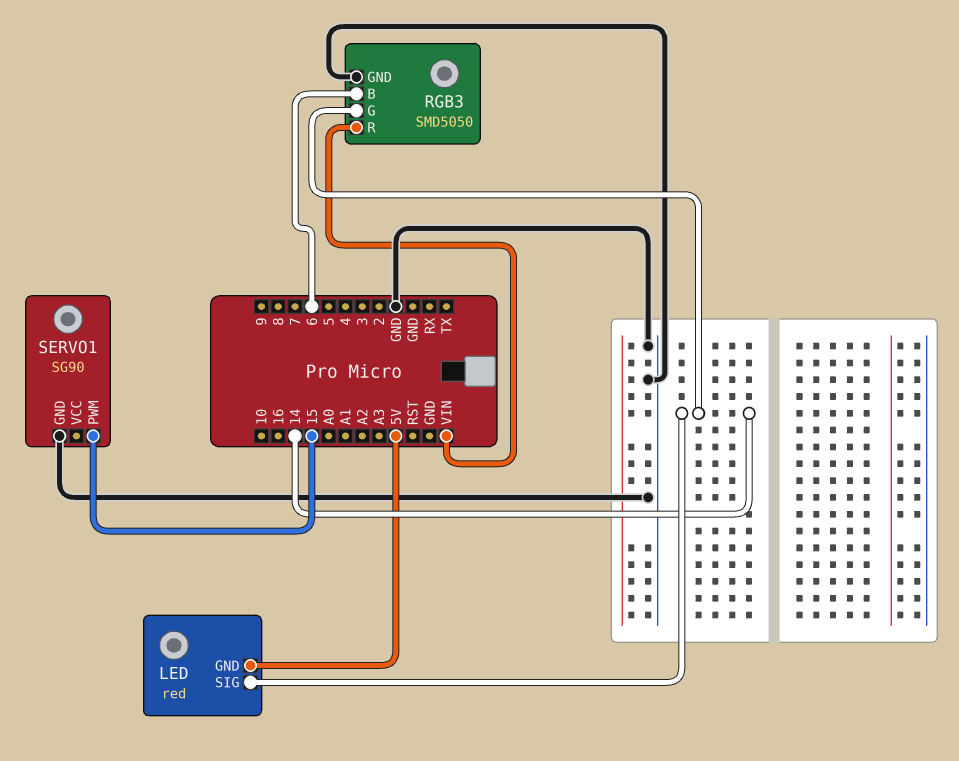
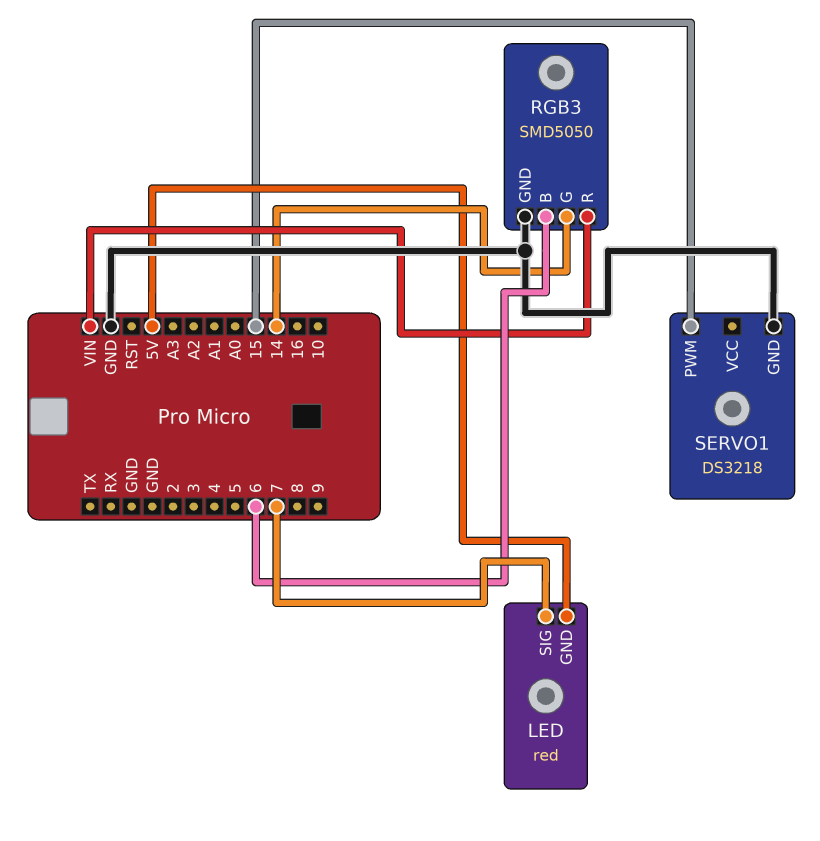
LED pin SIG: 14 -> 7
SERVO1: SG90 -> DS3218

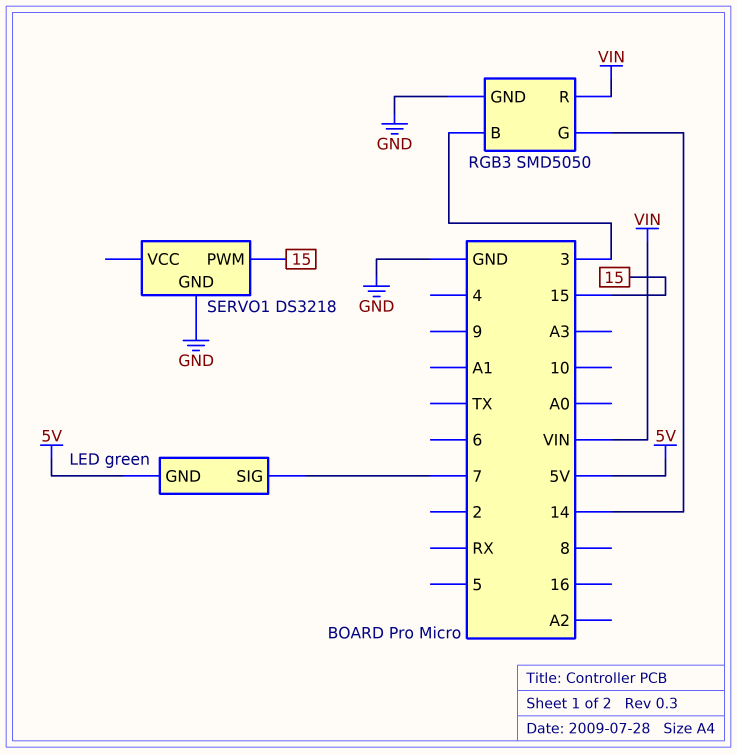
LED: red -> green
RGB3 pin B: 6 -> 3

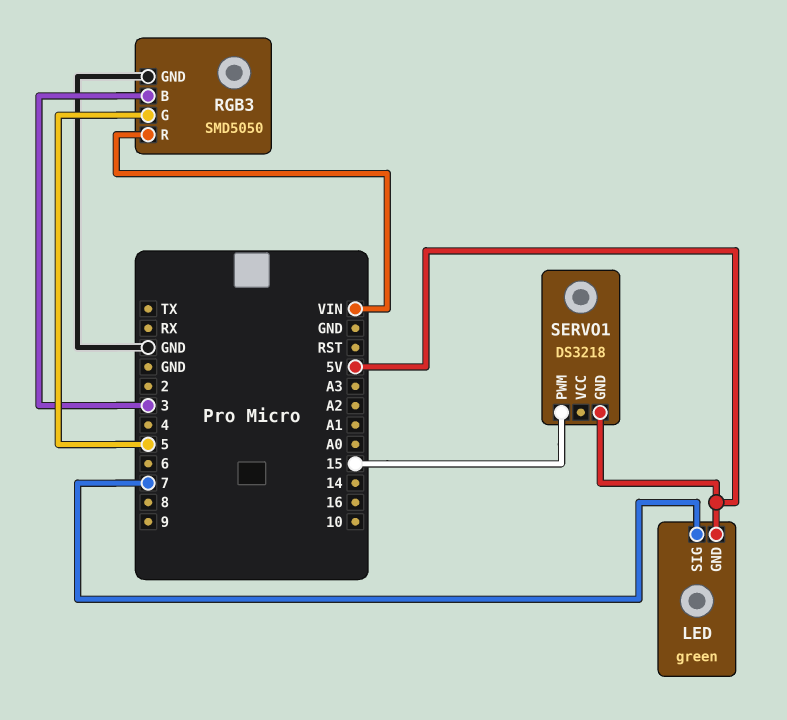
RGB3 pin G: 14 -> 5
SERVO1 pin GND: GND -> 5V

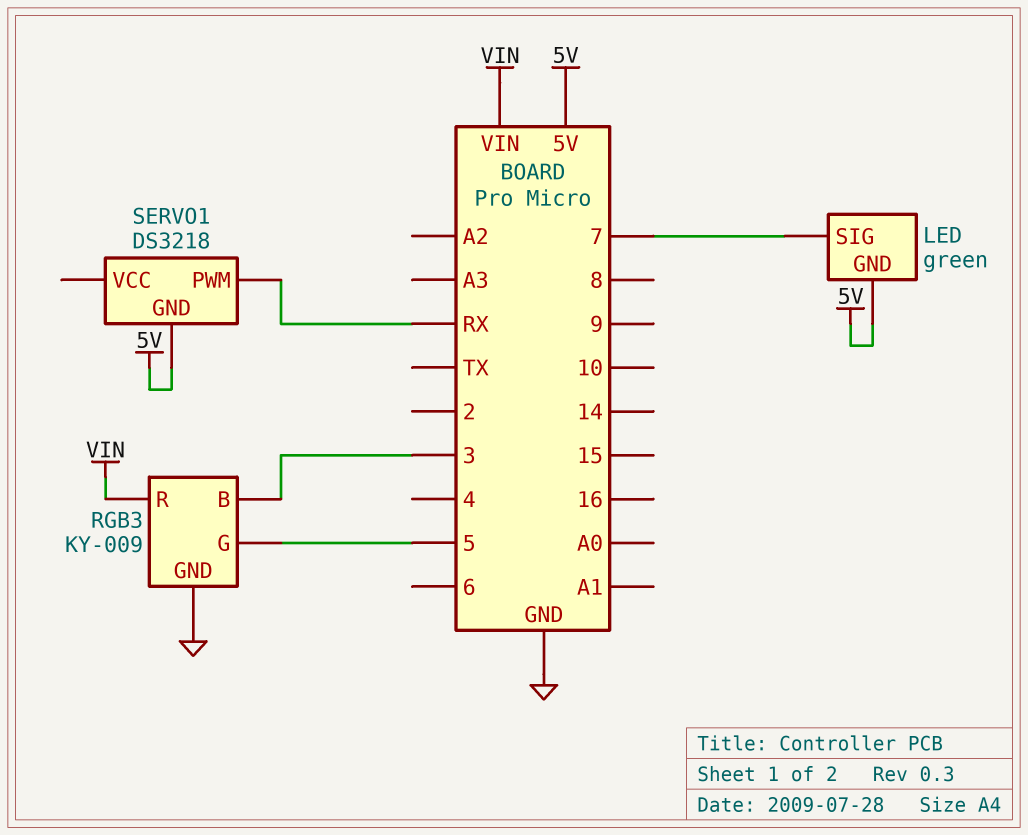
RGB3: SMD5050 -> KY-009
SERVO1 pin PWM: 15 -> RX

